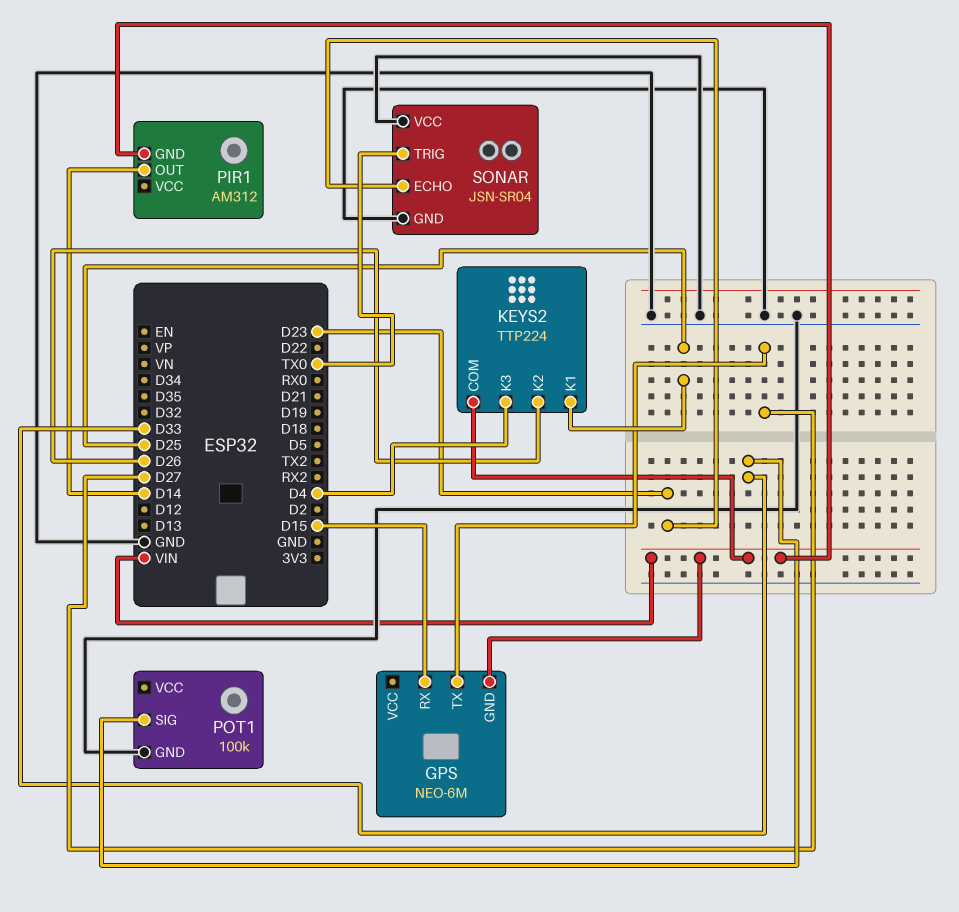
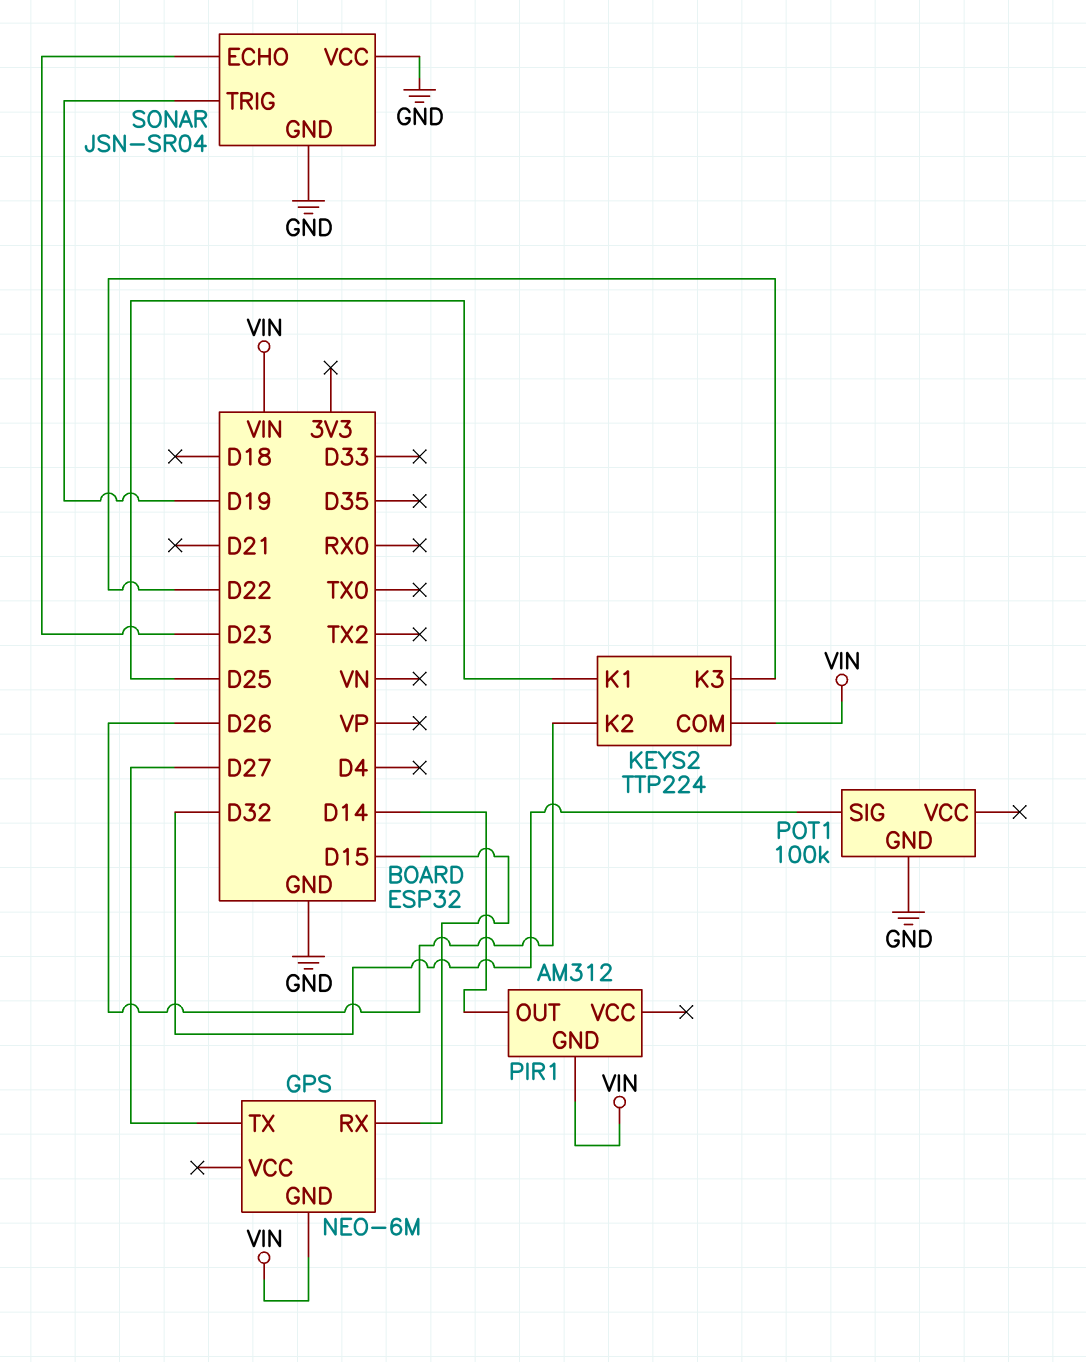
KEYS2 pin K3: D4 -> D22
POT1 pin SIG: D33 -> D32
SONAR pin TRIG: TX0 -> D19

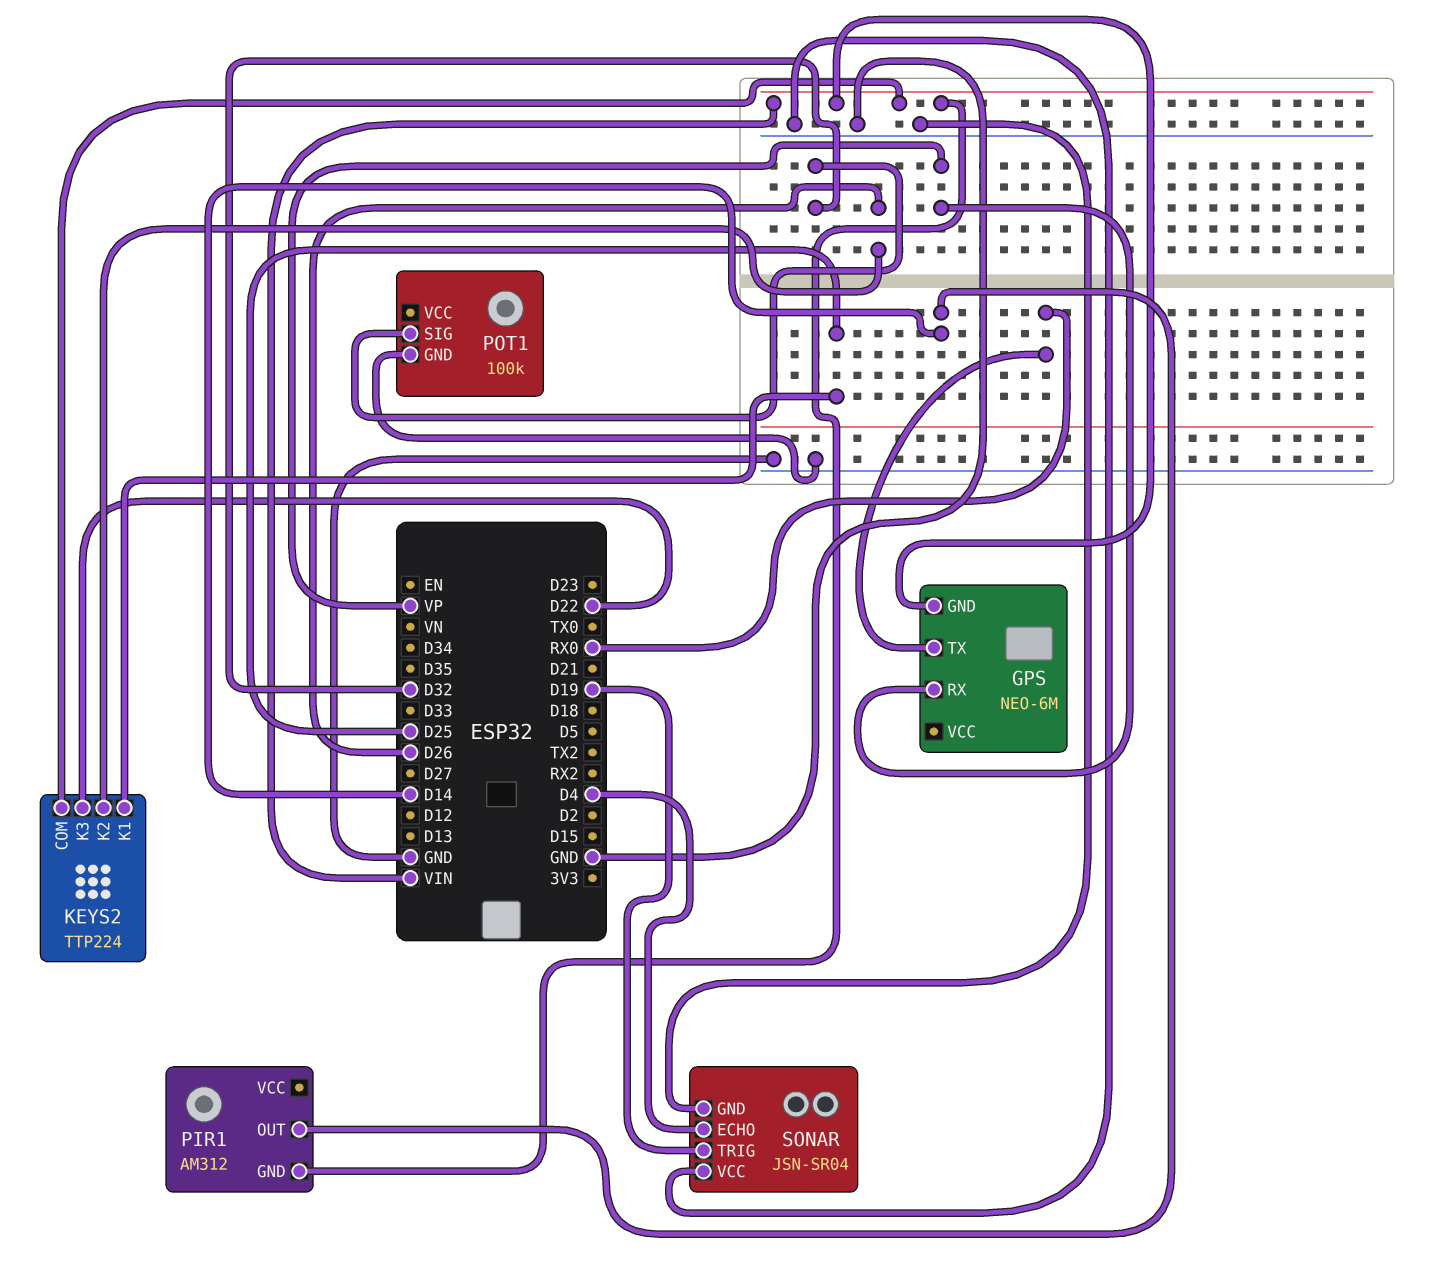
GPS pin RX: D15 -> VP
GPS pin TX: D27 -> RX0
SONAR pin ECHO: D23 -> D4

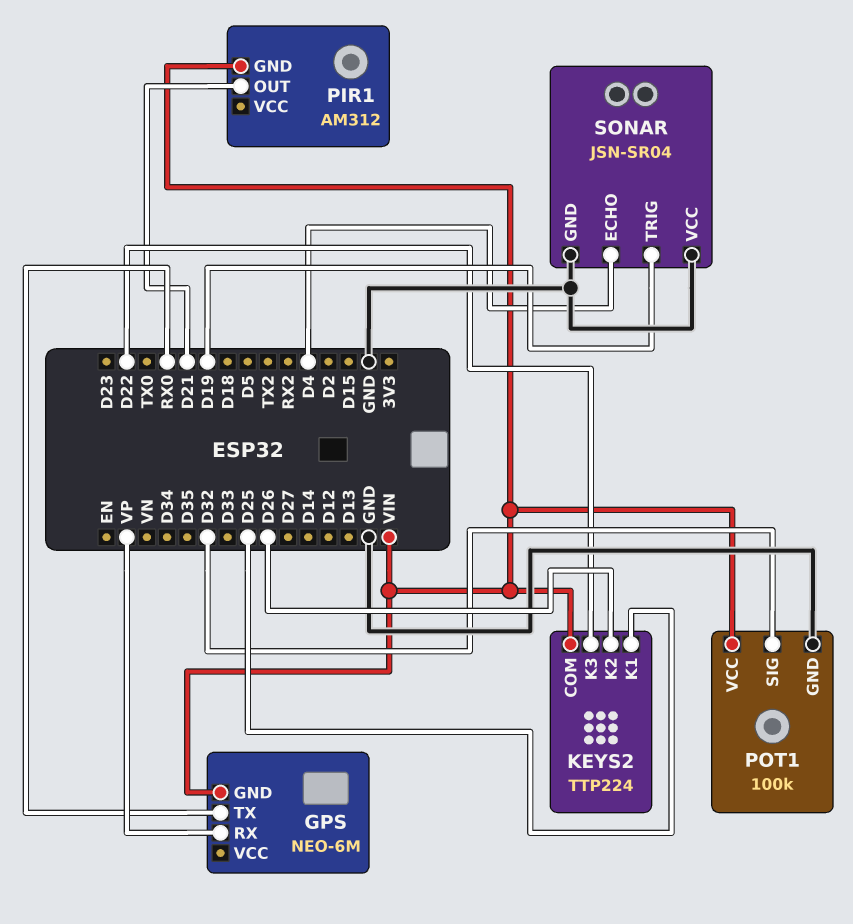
PIR1 pin OUT: D14 -> D21
POT1 pin VCC: none -> VIN

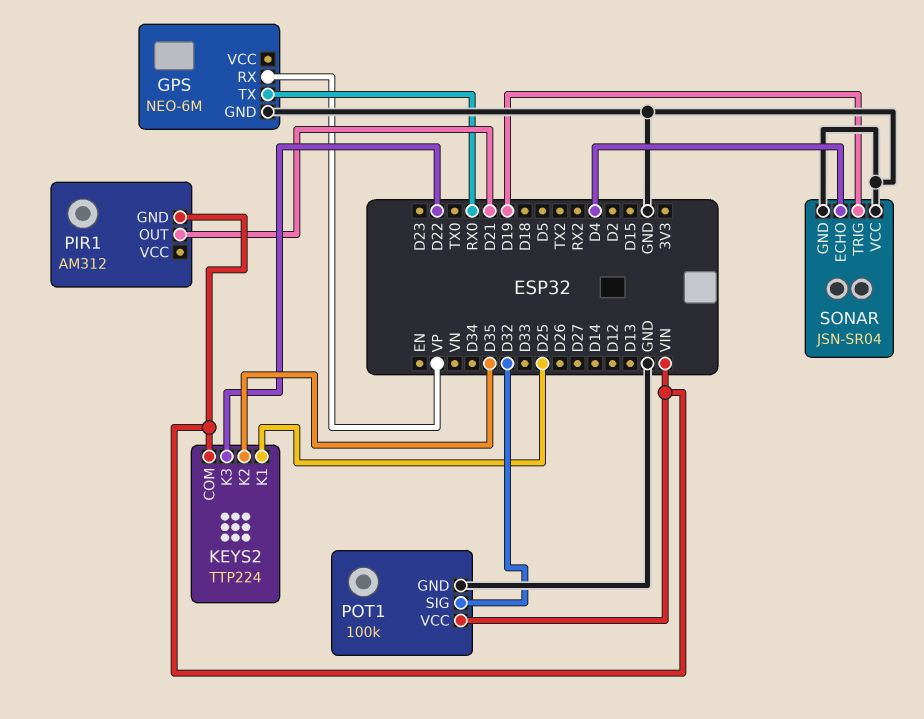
GPS pin GND: VIN -> GND
KEYS2 pin K2: D26 -> D35

